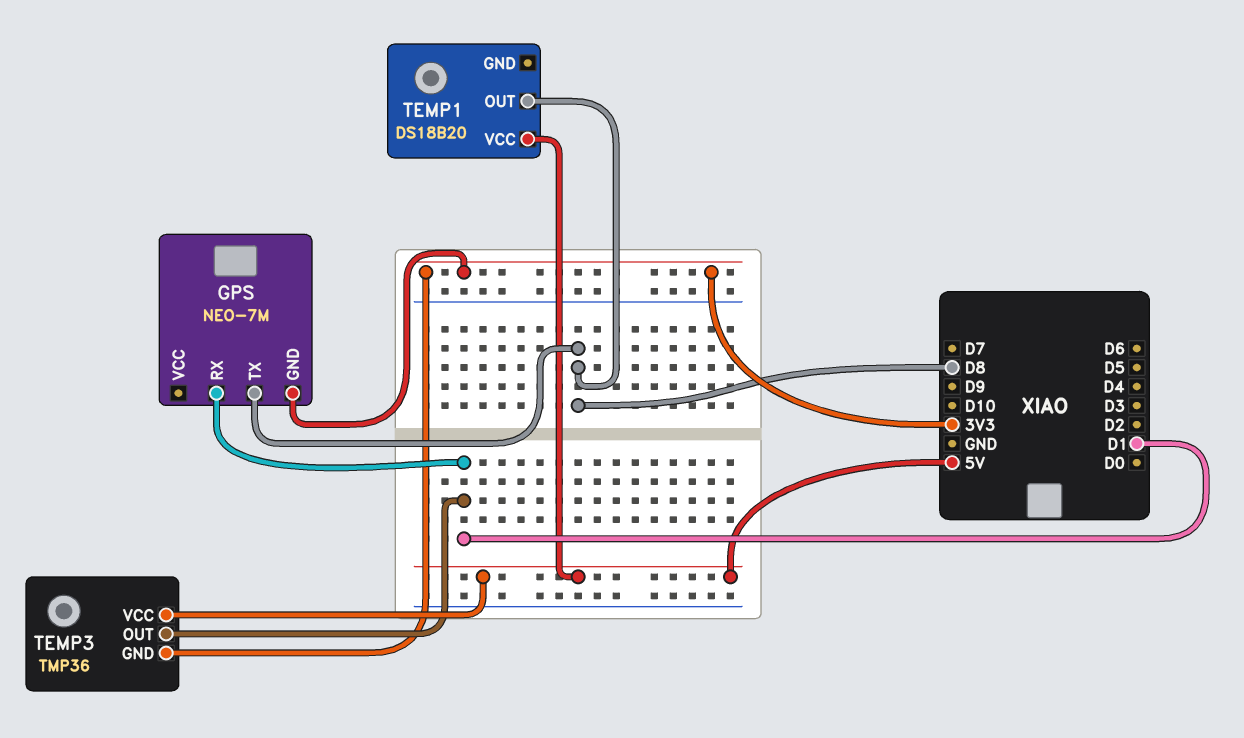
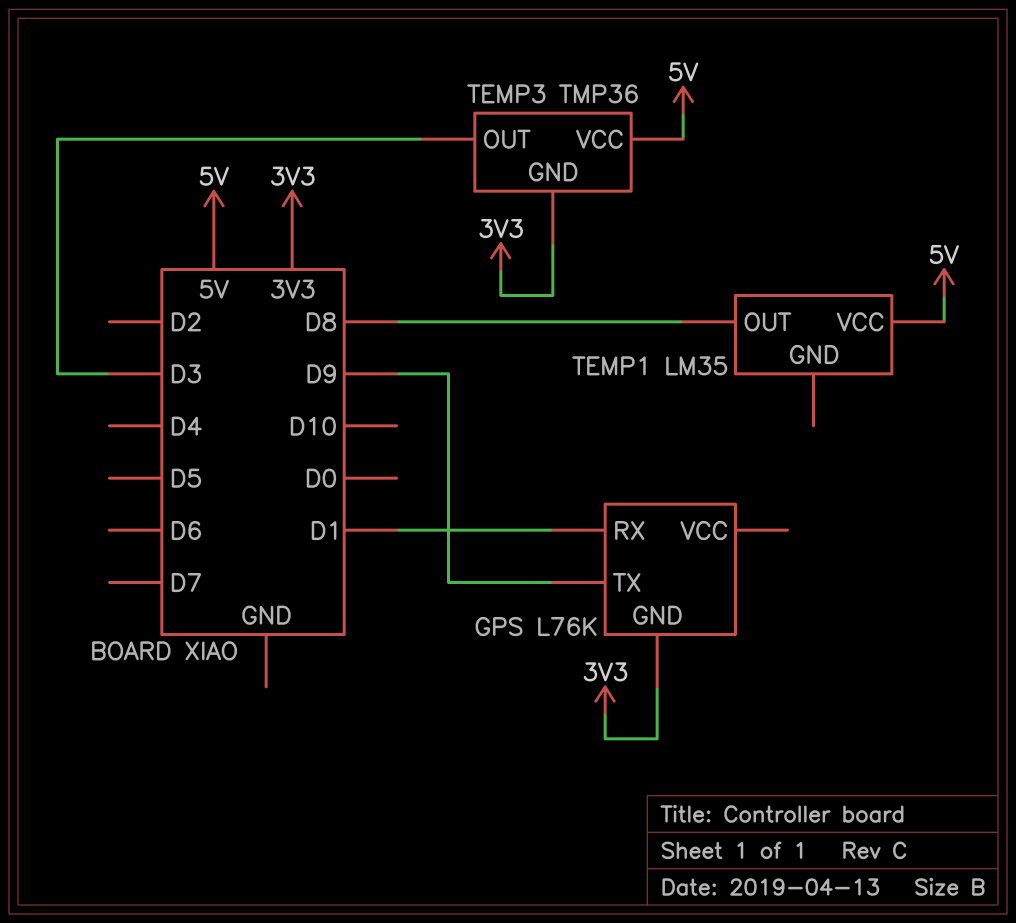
GPS: NEO-7M -> L76K
GPS pin TX: D8 -> D9
TEMP1: DS18B20 -> LM35
TEMP3 pin OUT: D1 -> D3

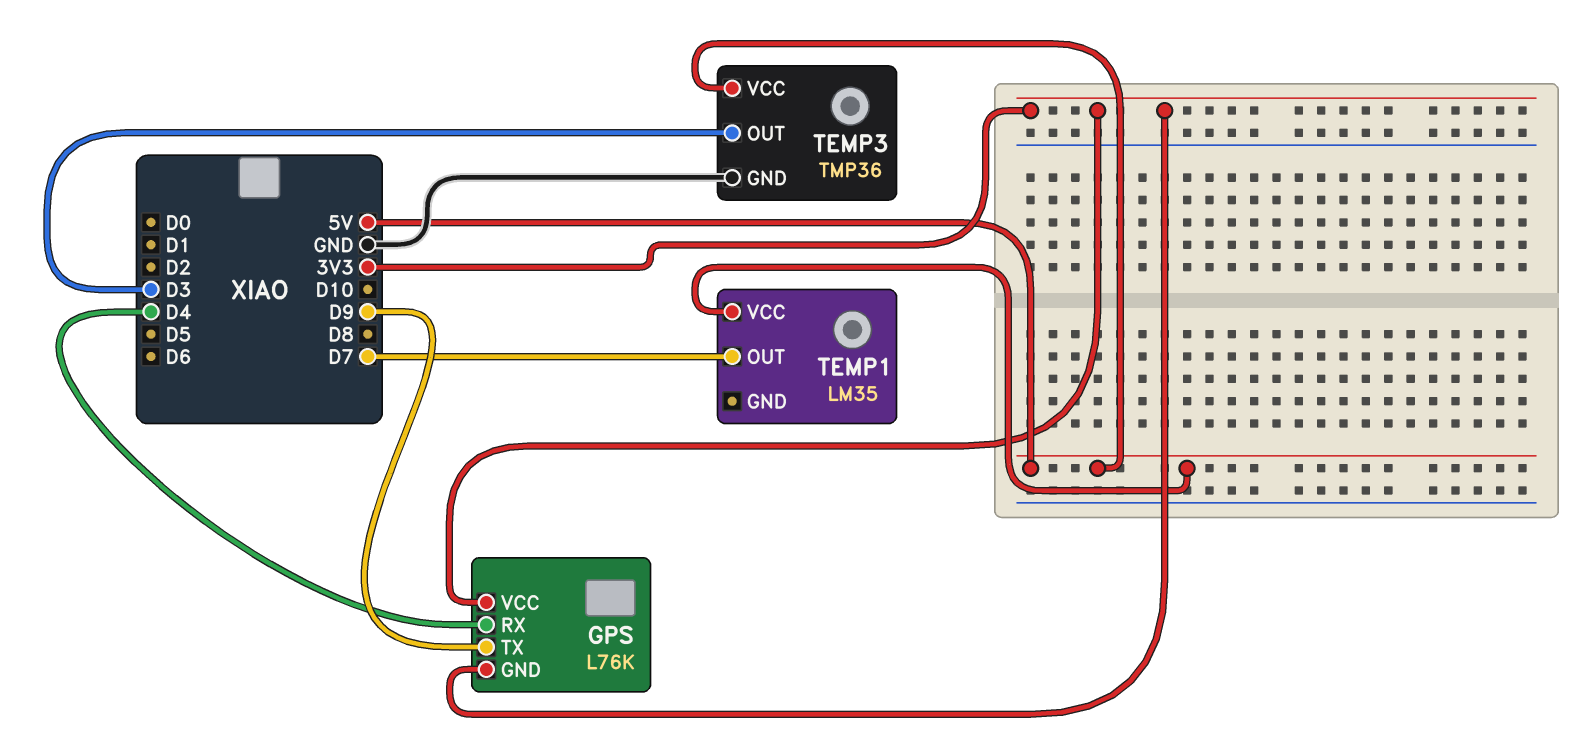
GPS pin RX: D1 -> D4
GPS pin VCC: none -> 3V3
TEMP1 pin OUT: D8 -> D7
TEMP3 pin GND: 3V3 -> GND

